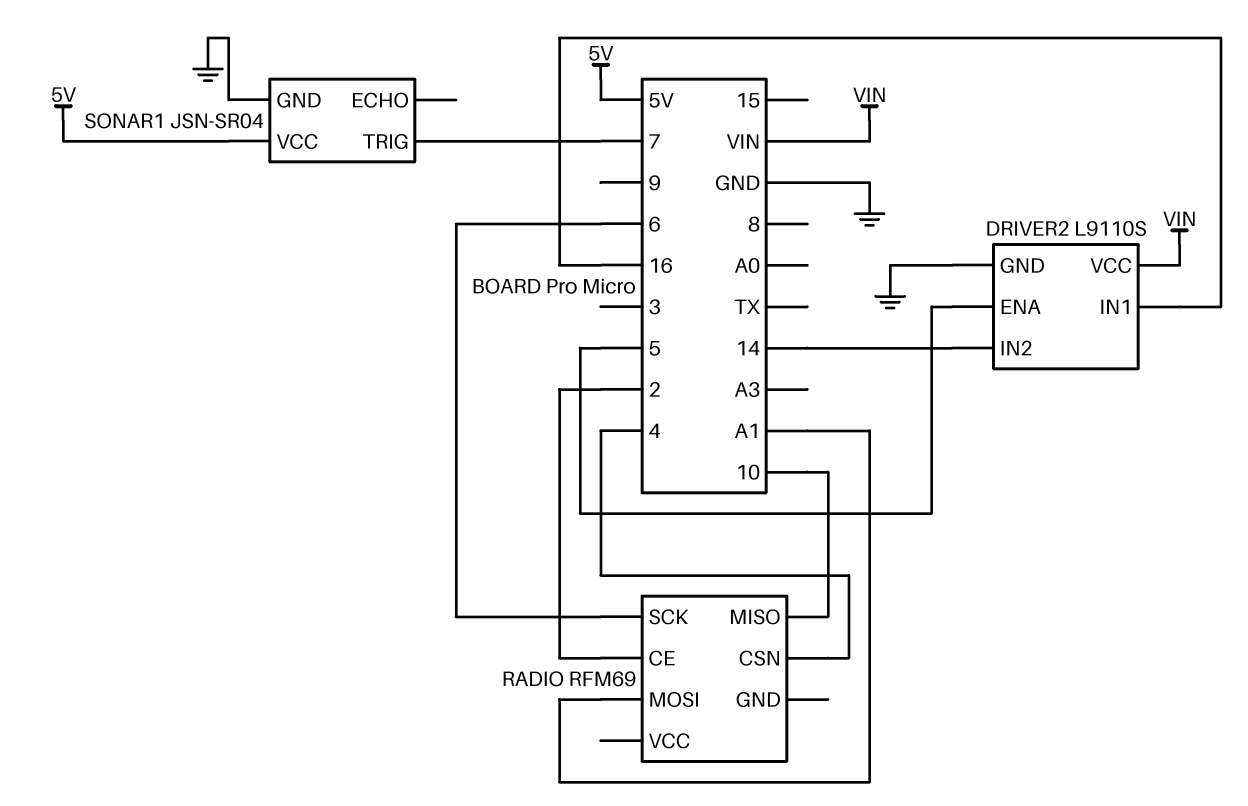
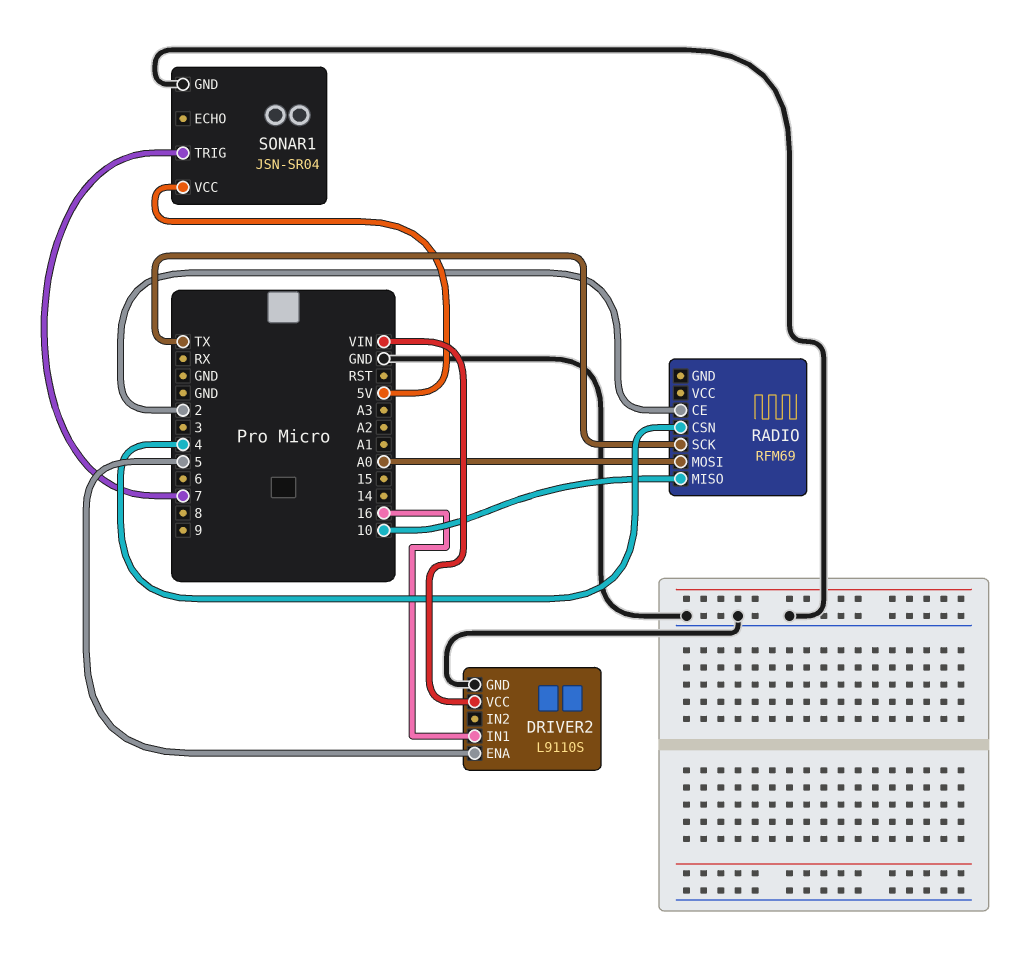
DRIVER2 pin IN2: 14 -> none
RADIO pin MOSI: A1 -> A0
RADIO pin SCK: 6 -> TX

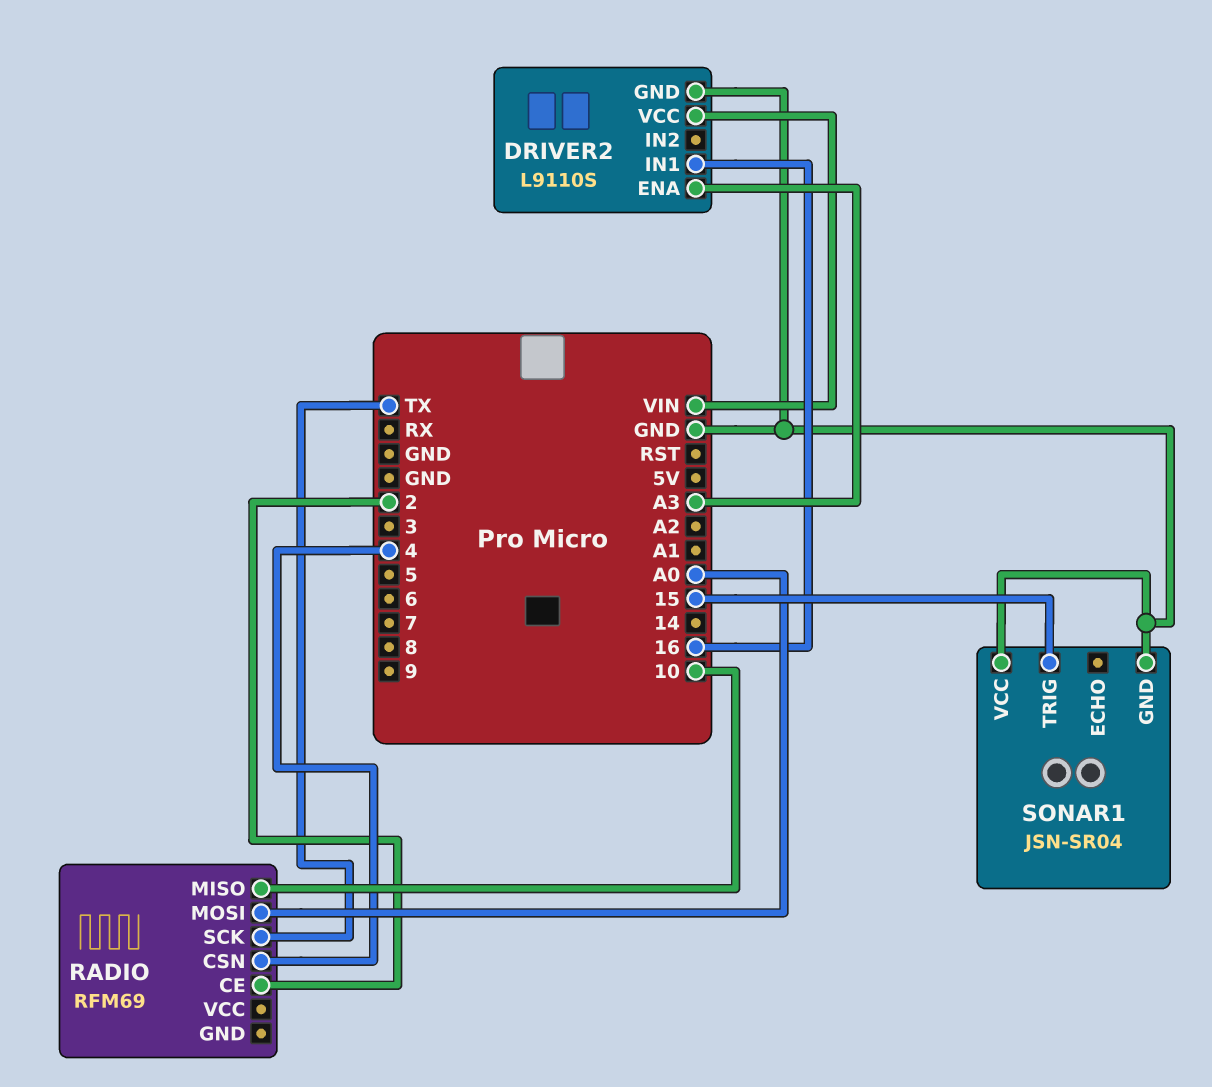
DRIVER2 pin ENA: 5 -> A3
SONAR1 pin TRIG: 7 -> 15
SONAR1 pin VCC: 5V -> GND

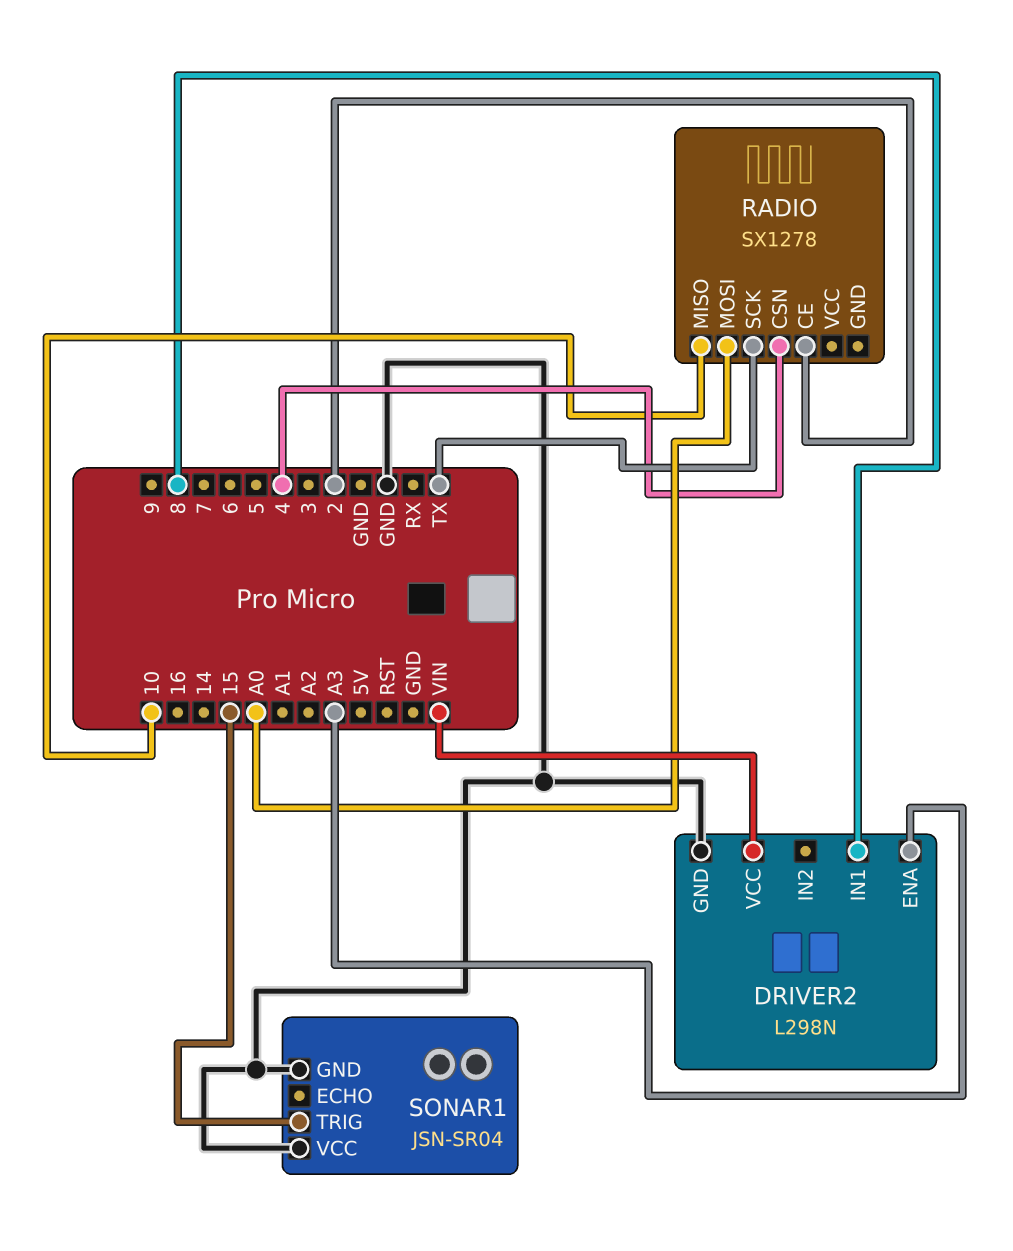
DRIVER2: L9110S -> L298N
DRIVER2 pin IN1: 16 -> 8
RADIO: RFM69 -> SX1278

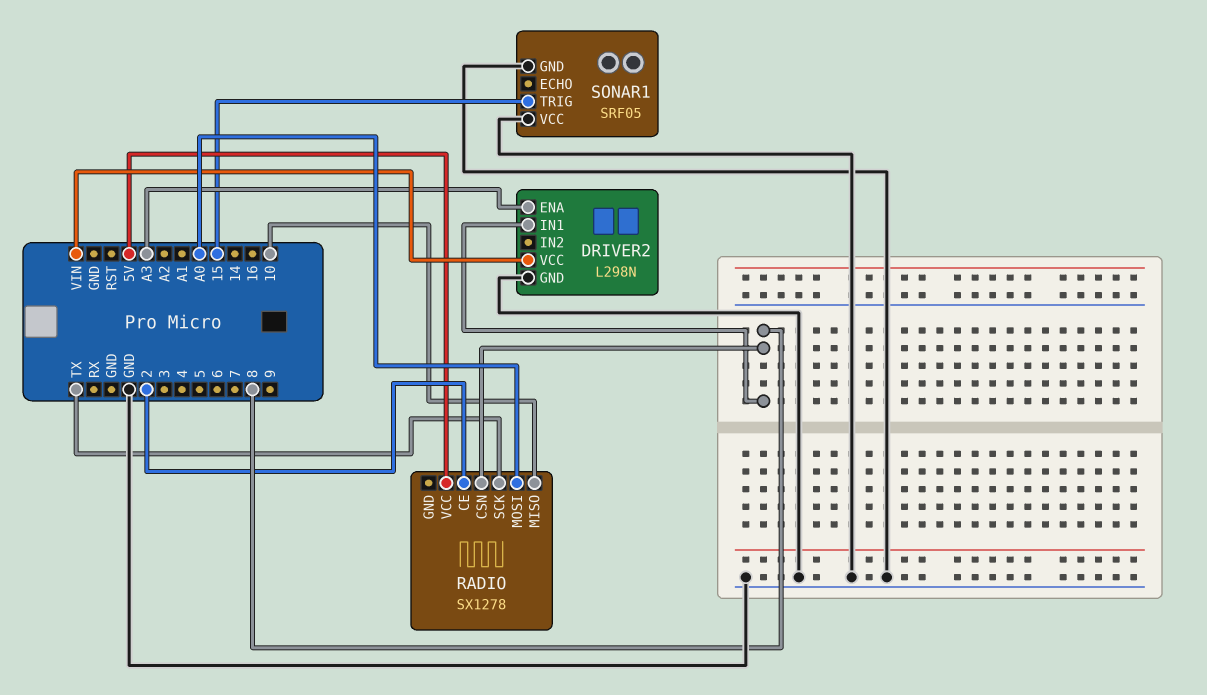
RADIO pin CSN: 4 -> 8
RADIO pin VCC: none -> 5V
SONAR1: JSN-SR04 -> SRF05

